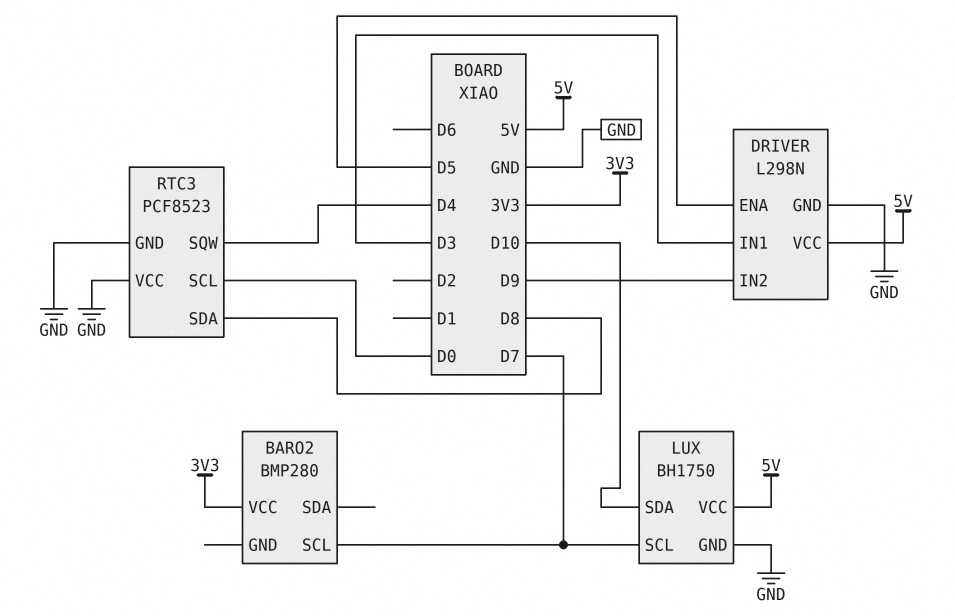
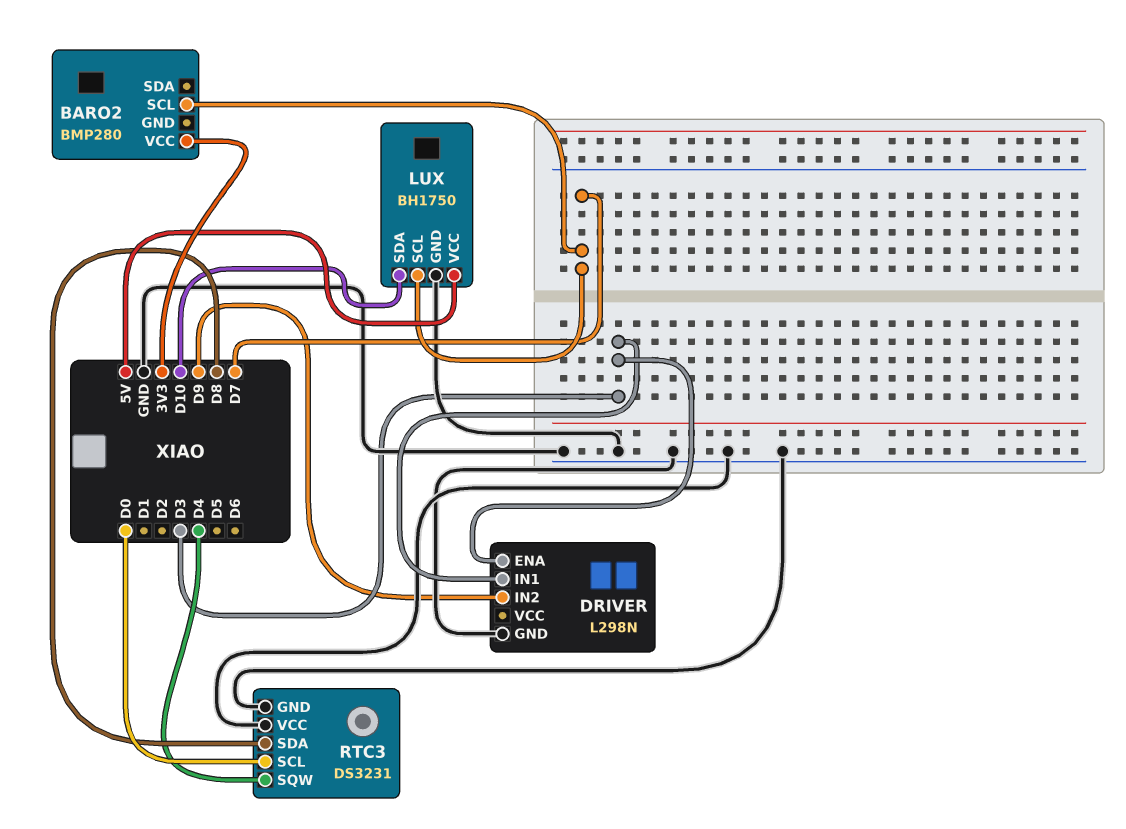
DRIVER pin ENA: D5 -> D3
DRIVER pin VCC: 5V -> none
RTC3: PCF8523 -> DS3231

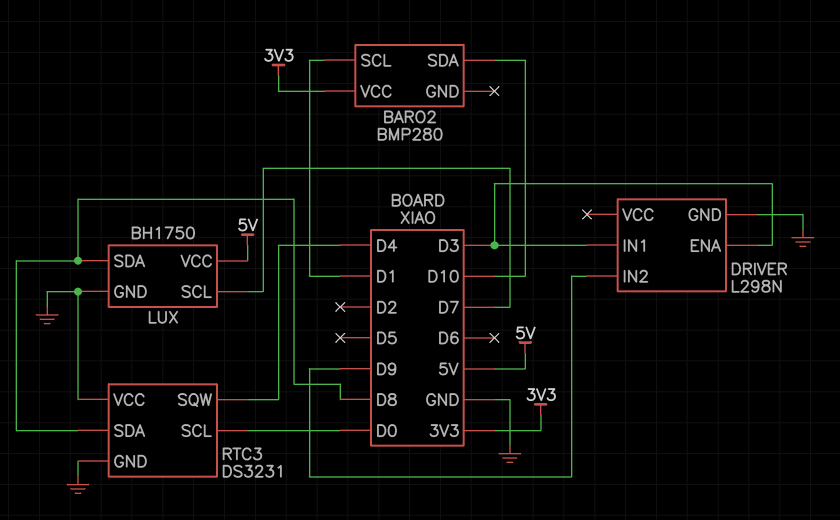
BARO2 pin SCL: D7 -> D1
BARO2 pin SDA: none -> D10
LUX pin SDA: D10 -> D8

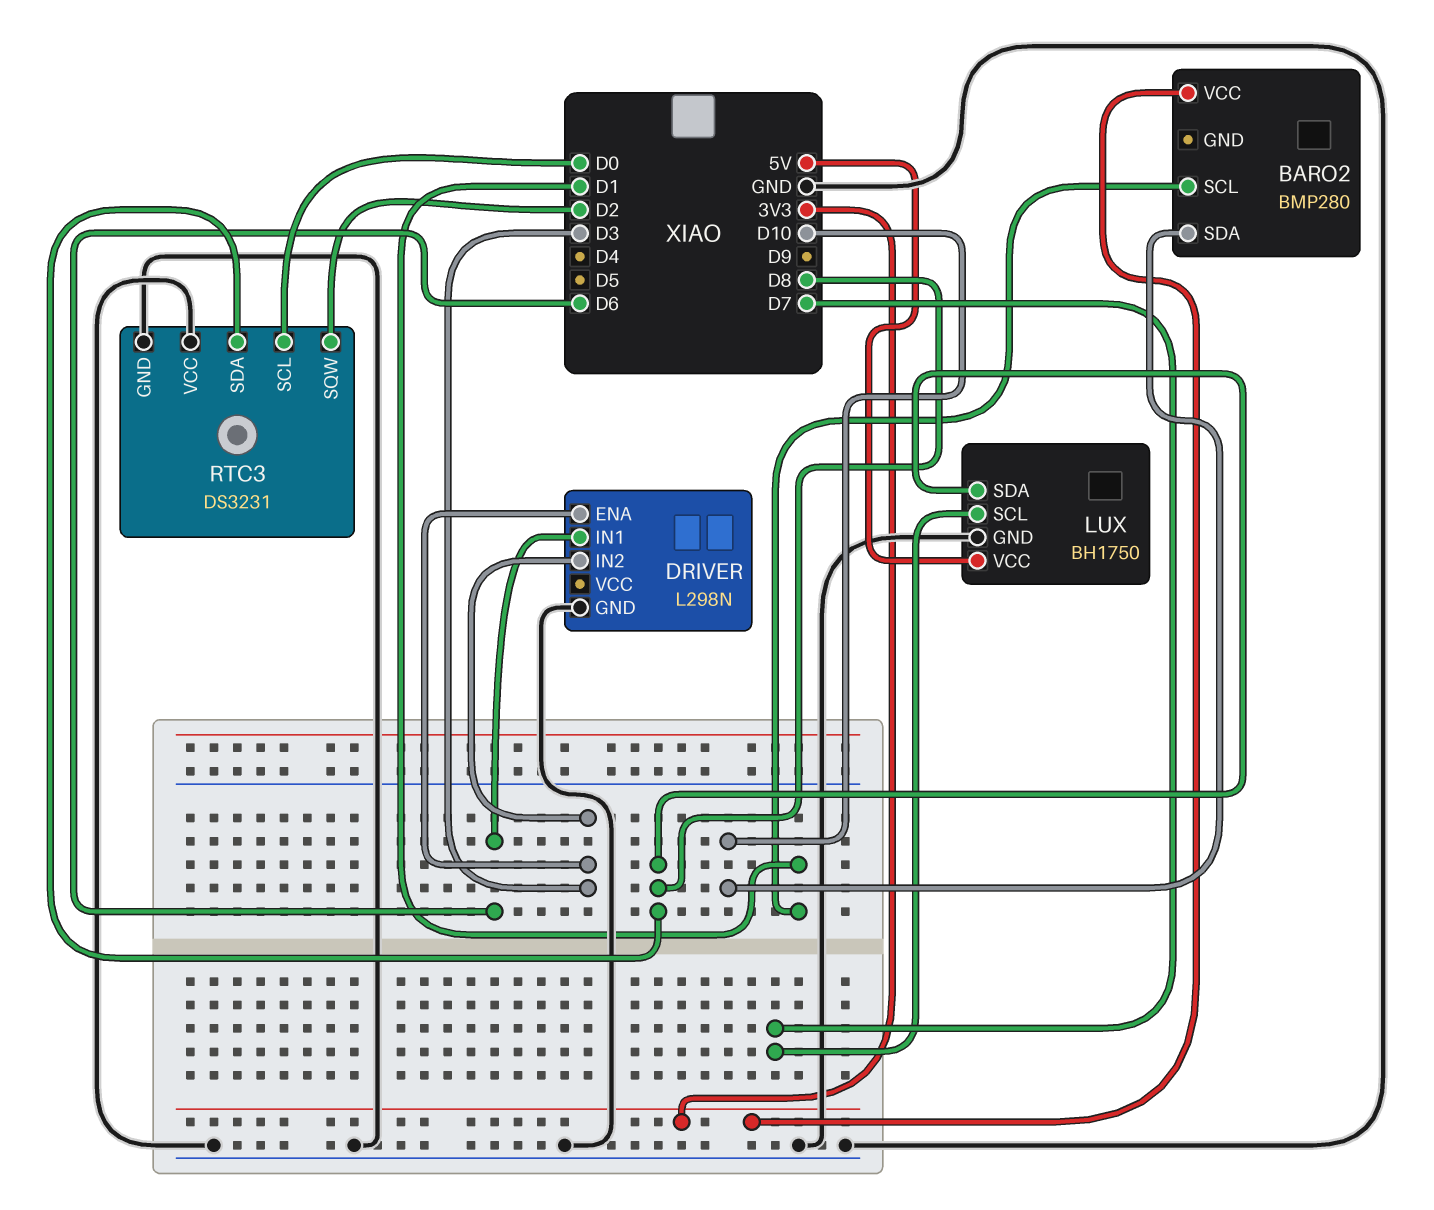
DRIVER pin IN1: D3 -> D6
DRIVER pin IN2: D9 -> D3
RTC3 pin SQW: D4 -> D2

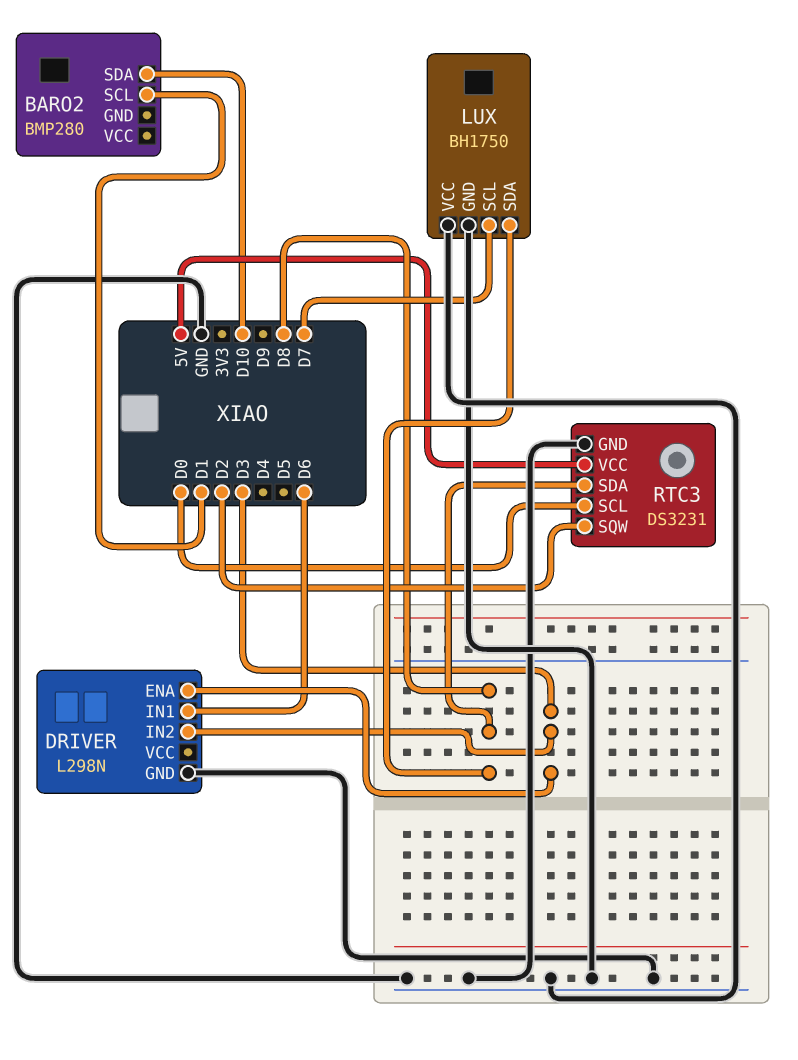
BARO2 pin VCC: 3V3 -> none
LUX pin VCC: 5V -> GND
RTC3 pin VCC: GND -> 5V

